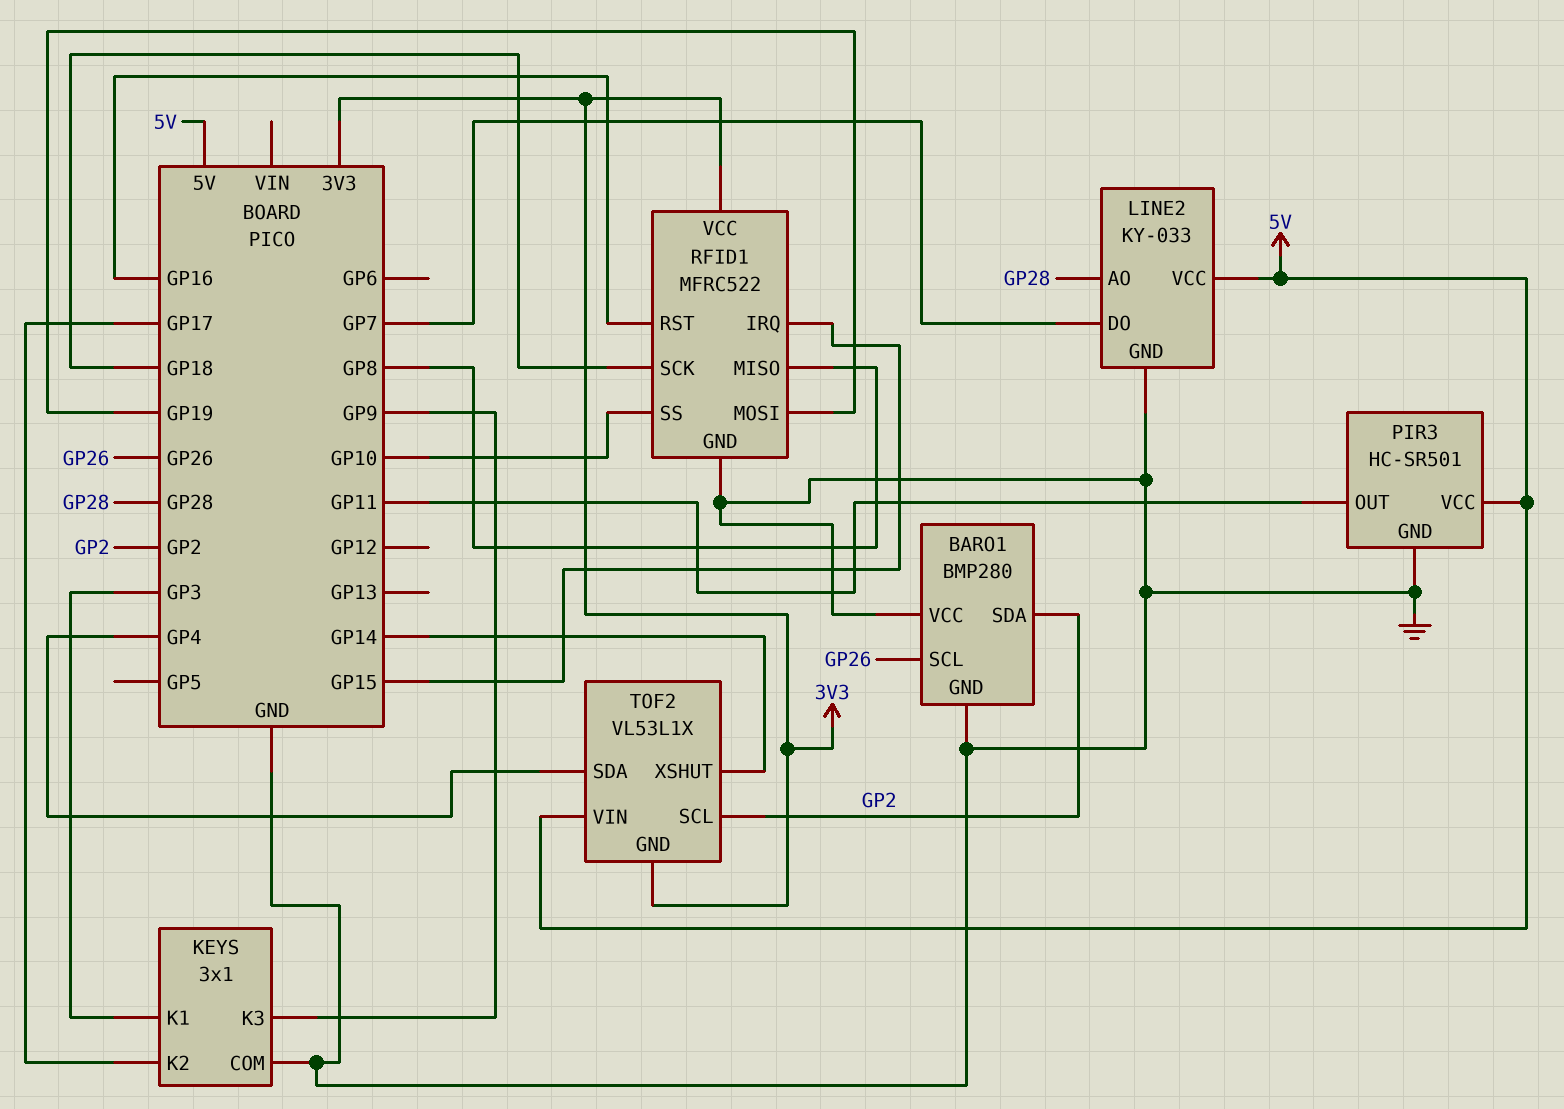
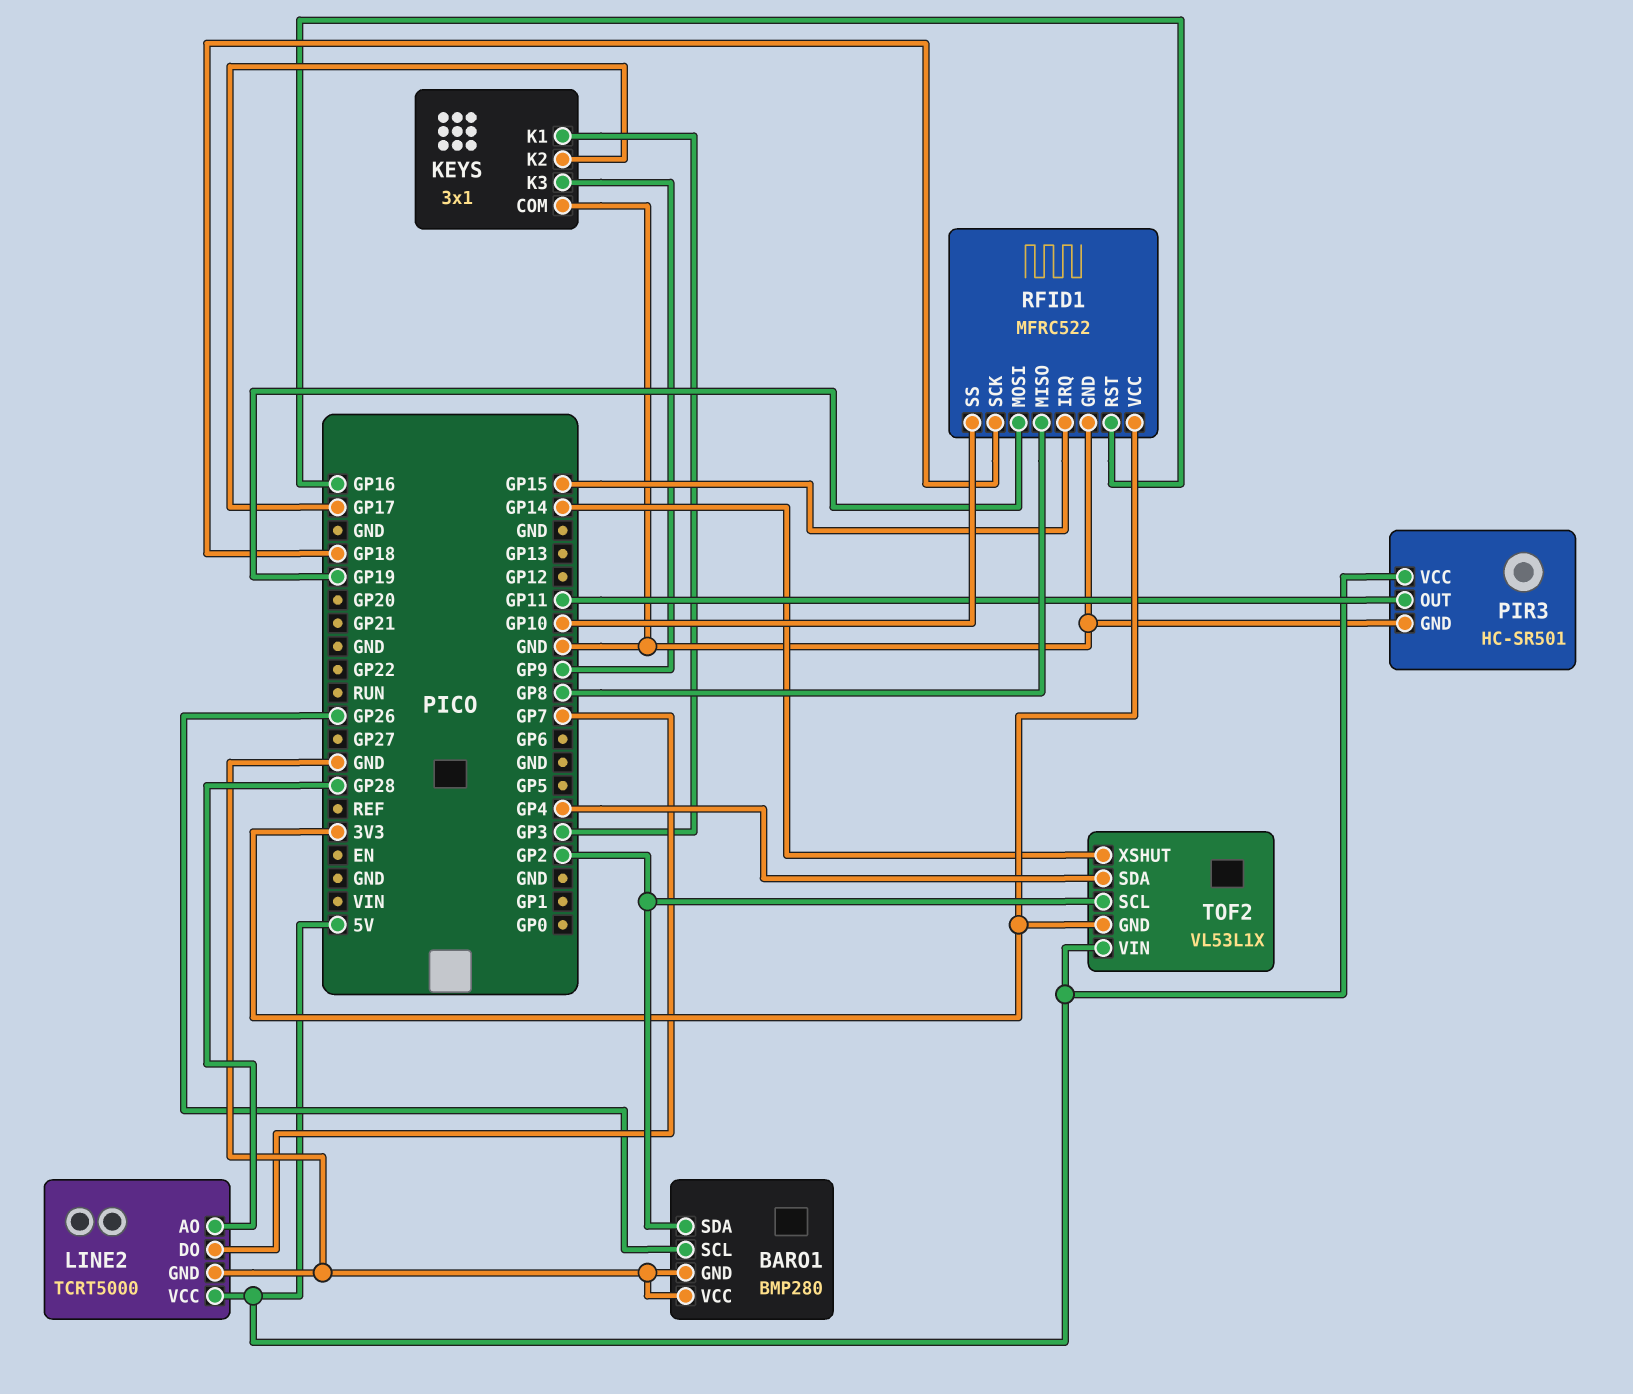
LINE2: KY-033 -> TCRT5000

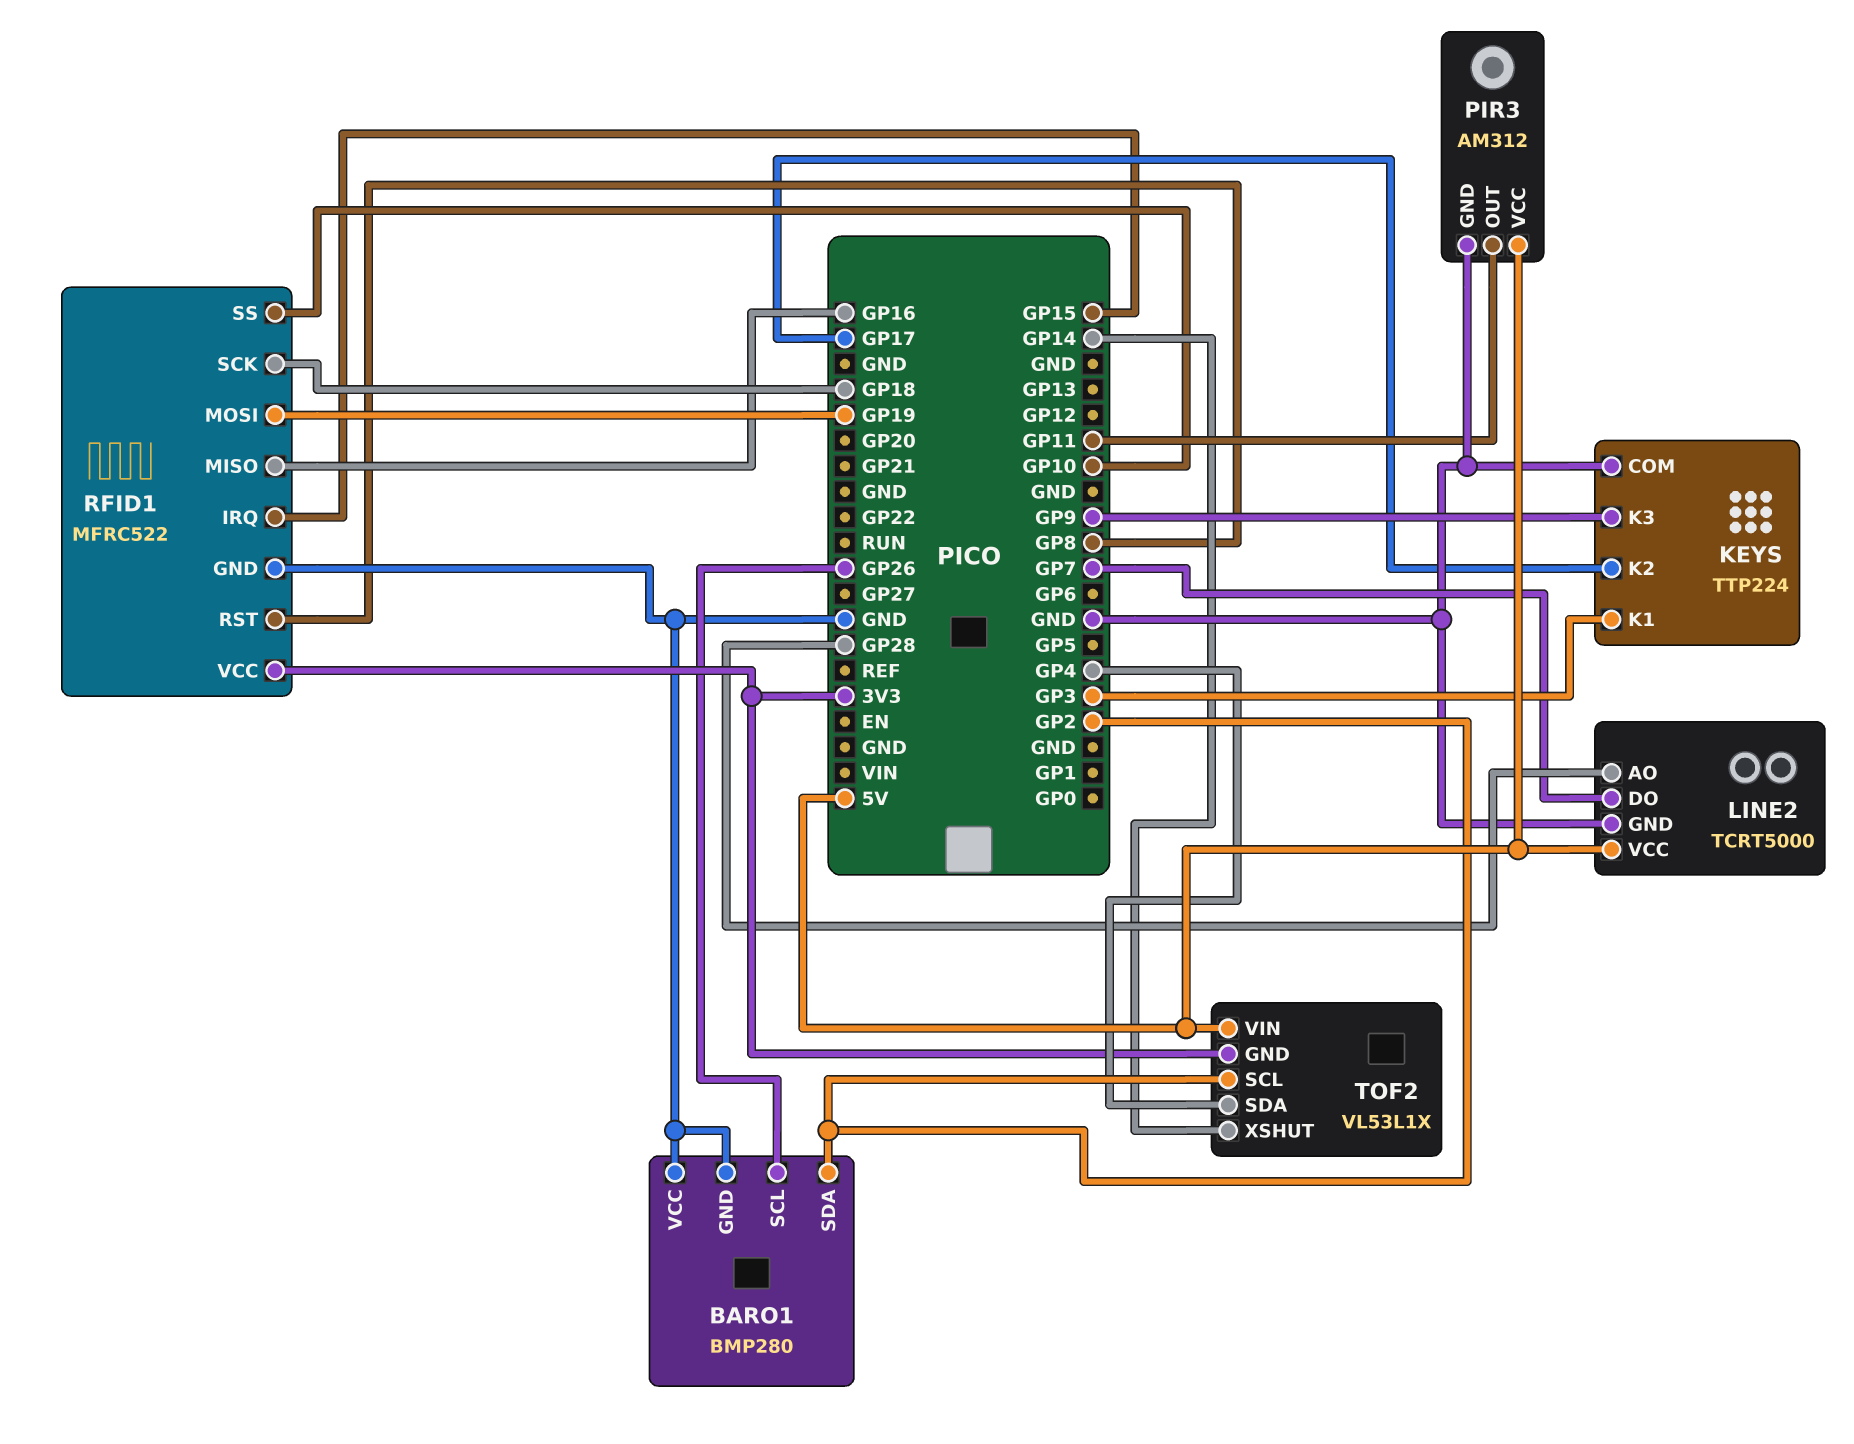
KEYS: 3x1 -> TTP224
PIR3: HC-SR501 -> AM312
RFID1 pin MISO: GP8 -> GP16
RFID1 pin RST: GP16 -> GP8

